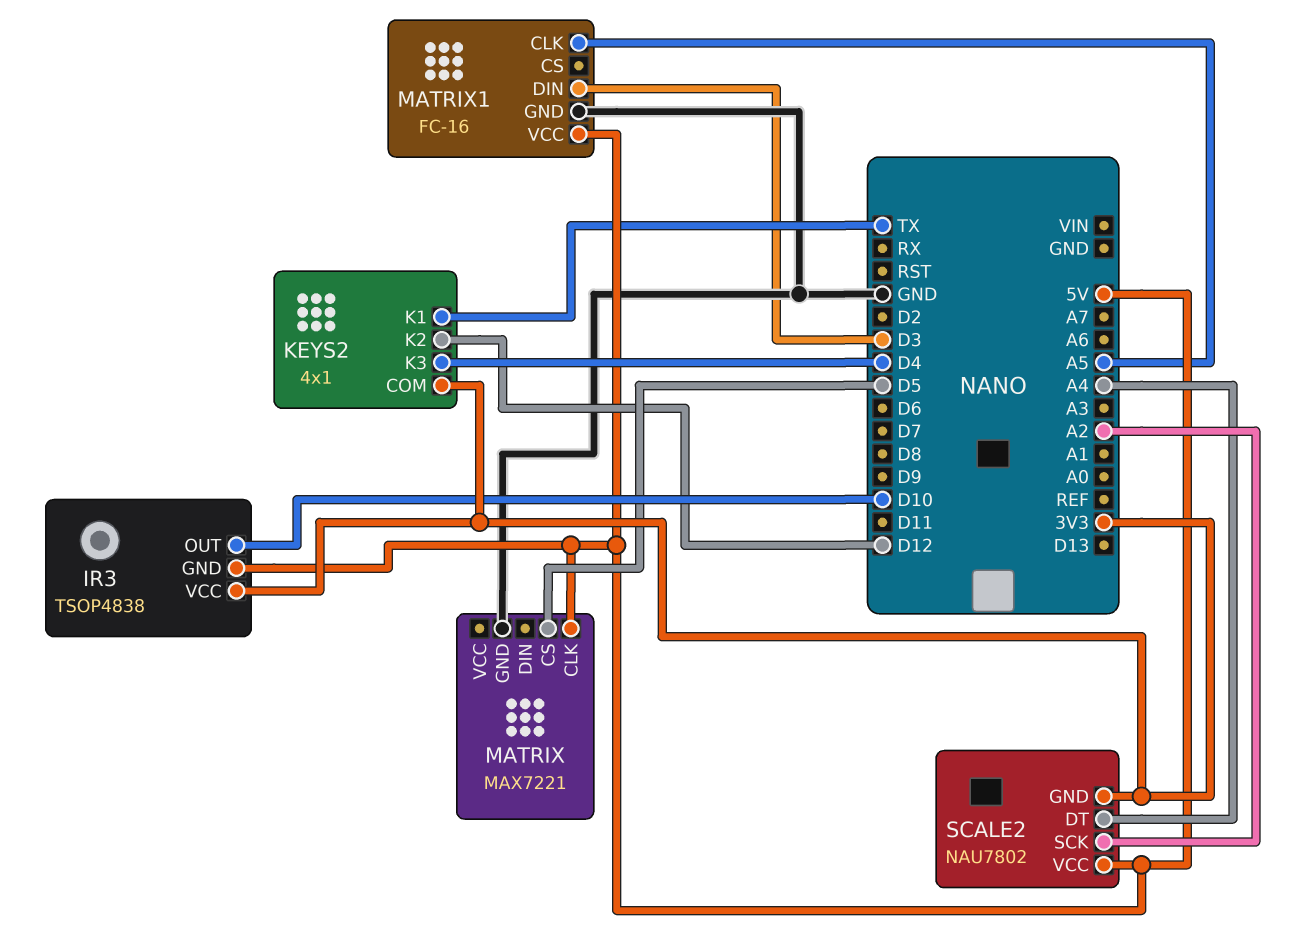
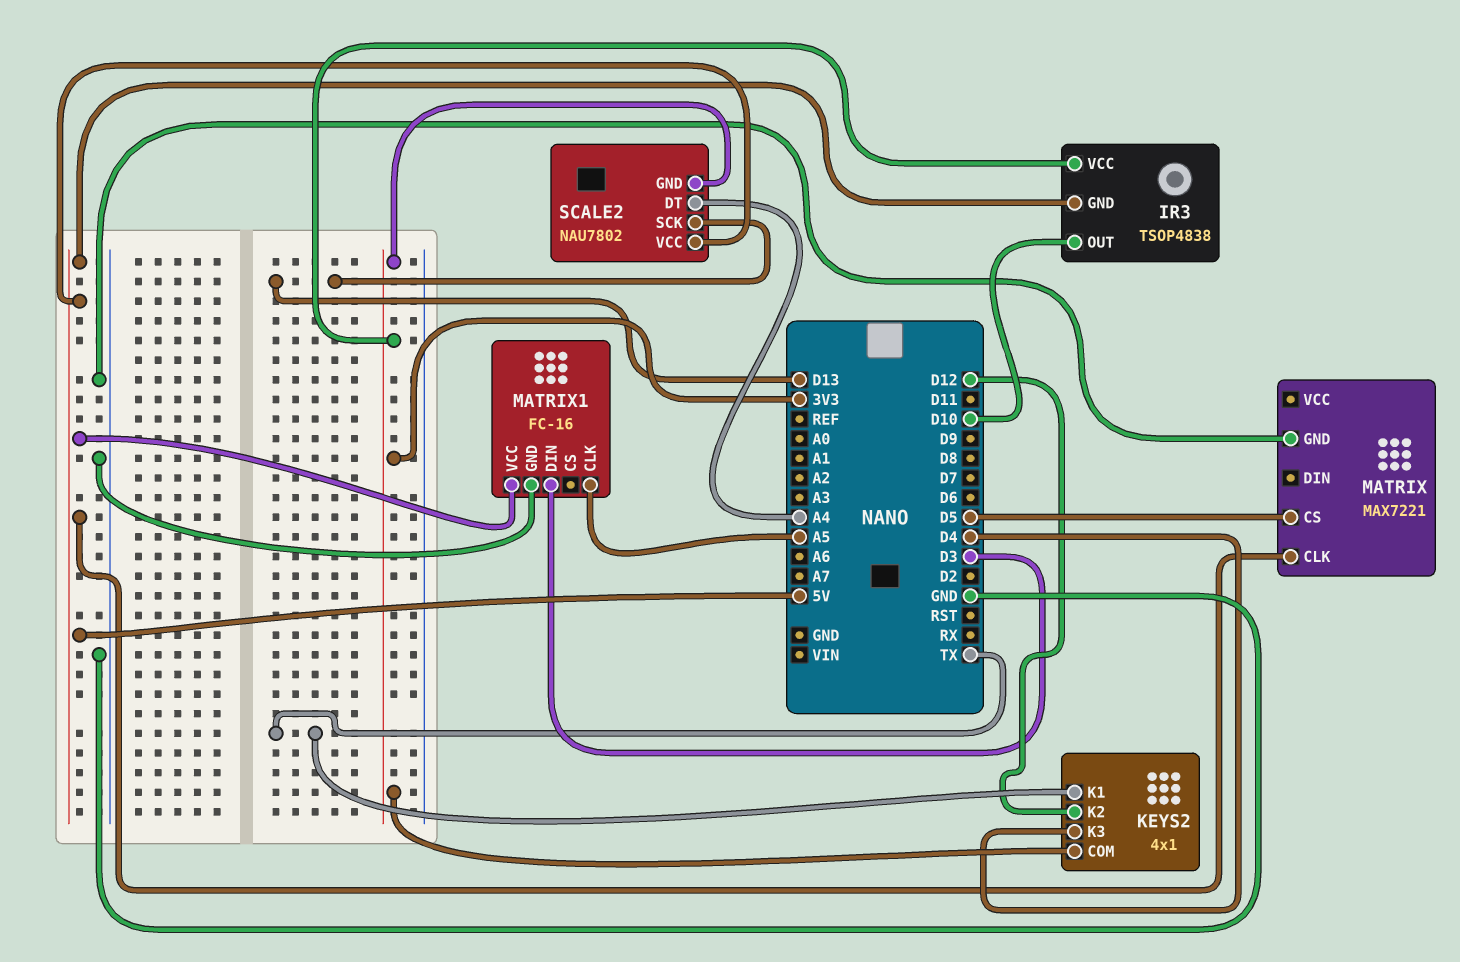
SCALE2 pin SCK: A2 -> D13

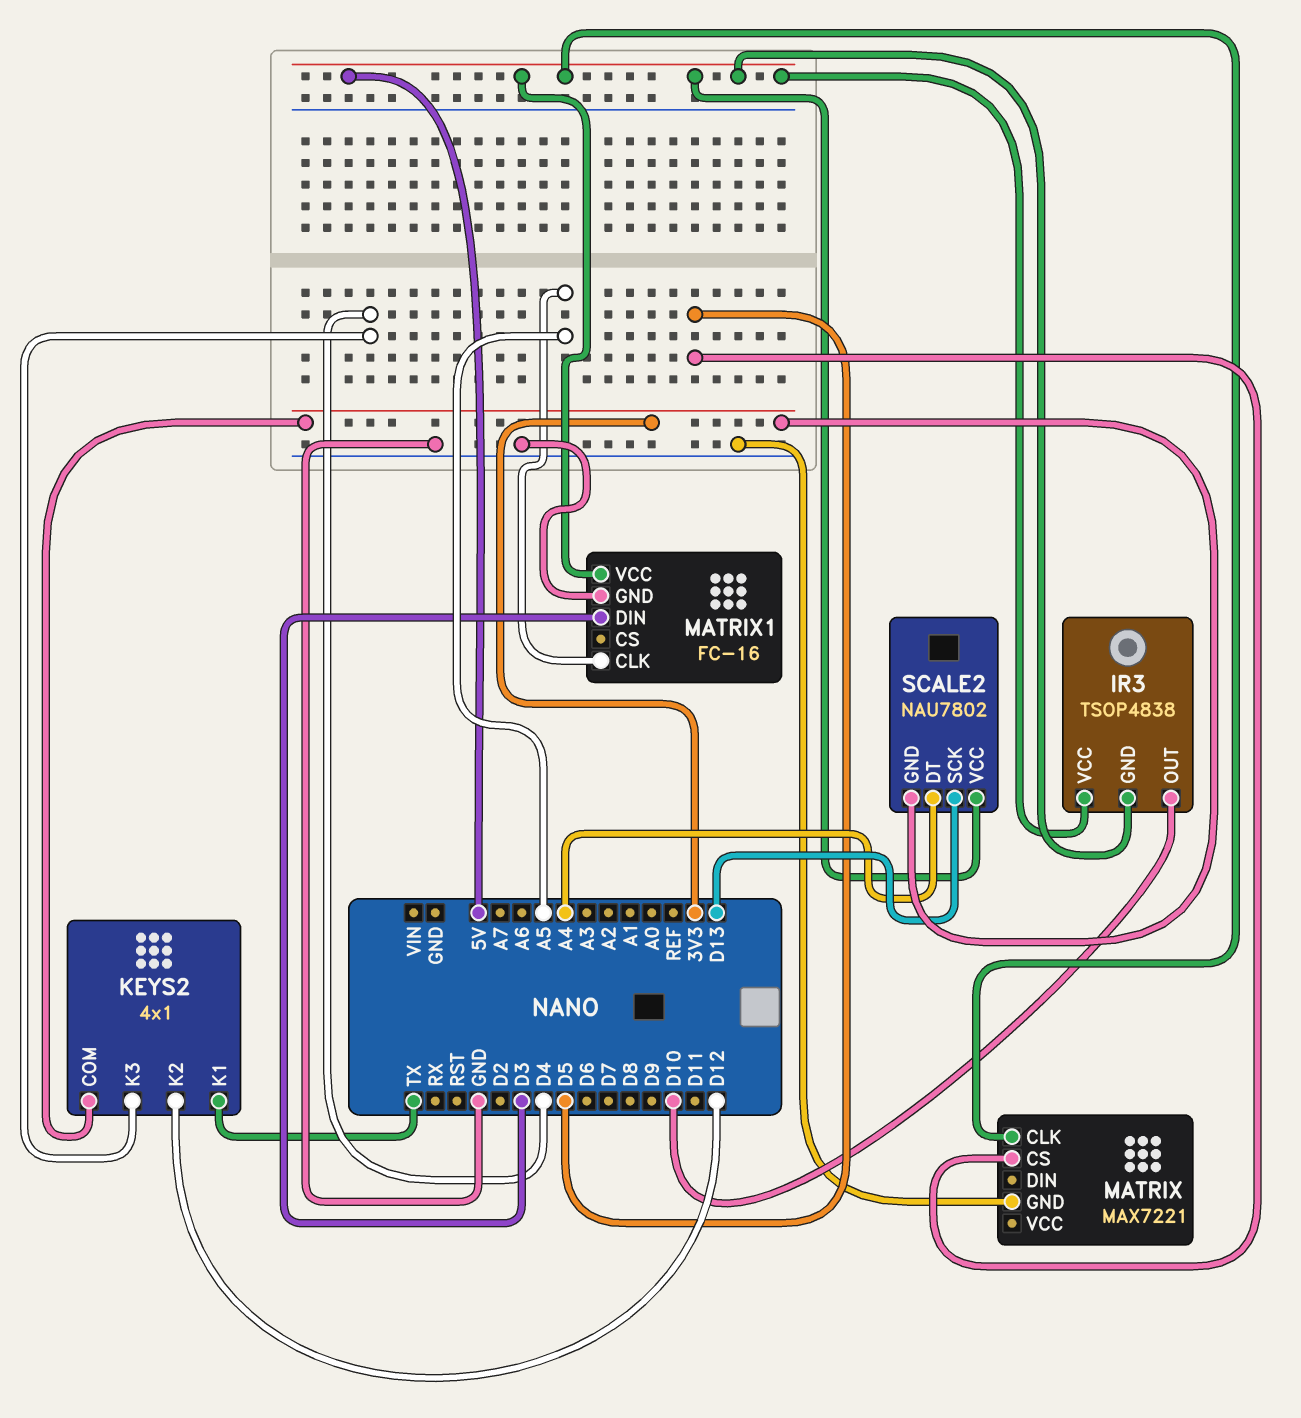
IR3 pin VCC: 3V3 -> 5V

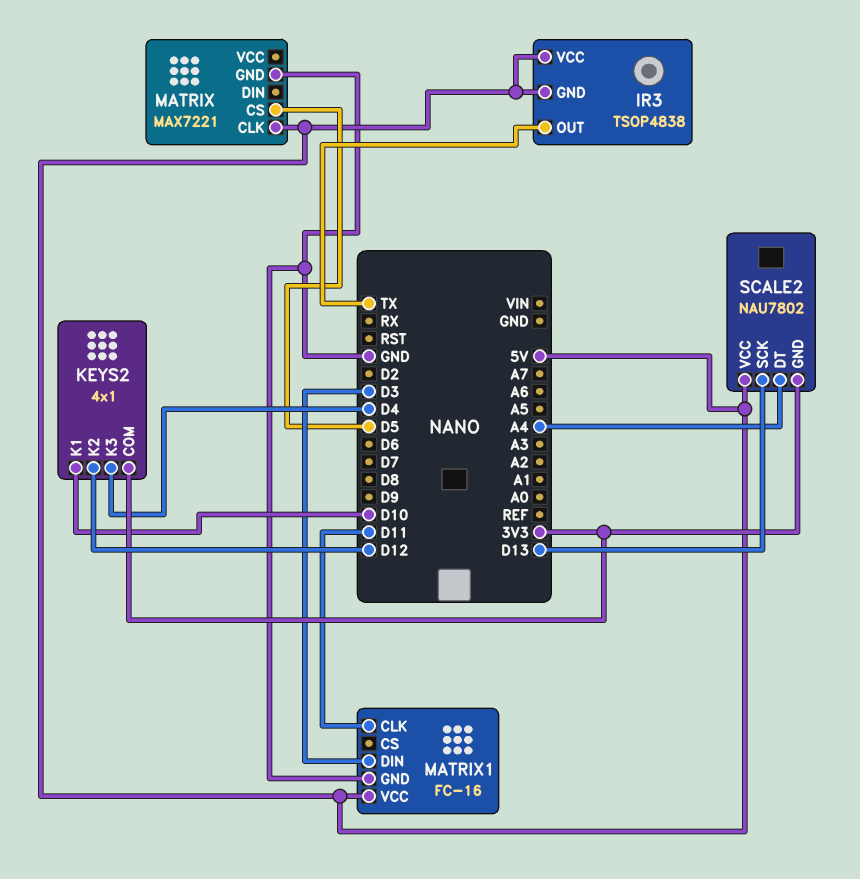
IR3 pin OUT: D10 -> TX
KEYS2 pin K1: TX -> D10
MATRIX1 pin CLK: A5 -> D11

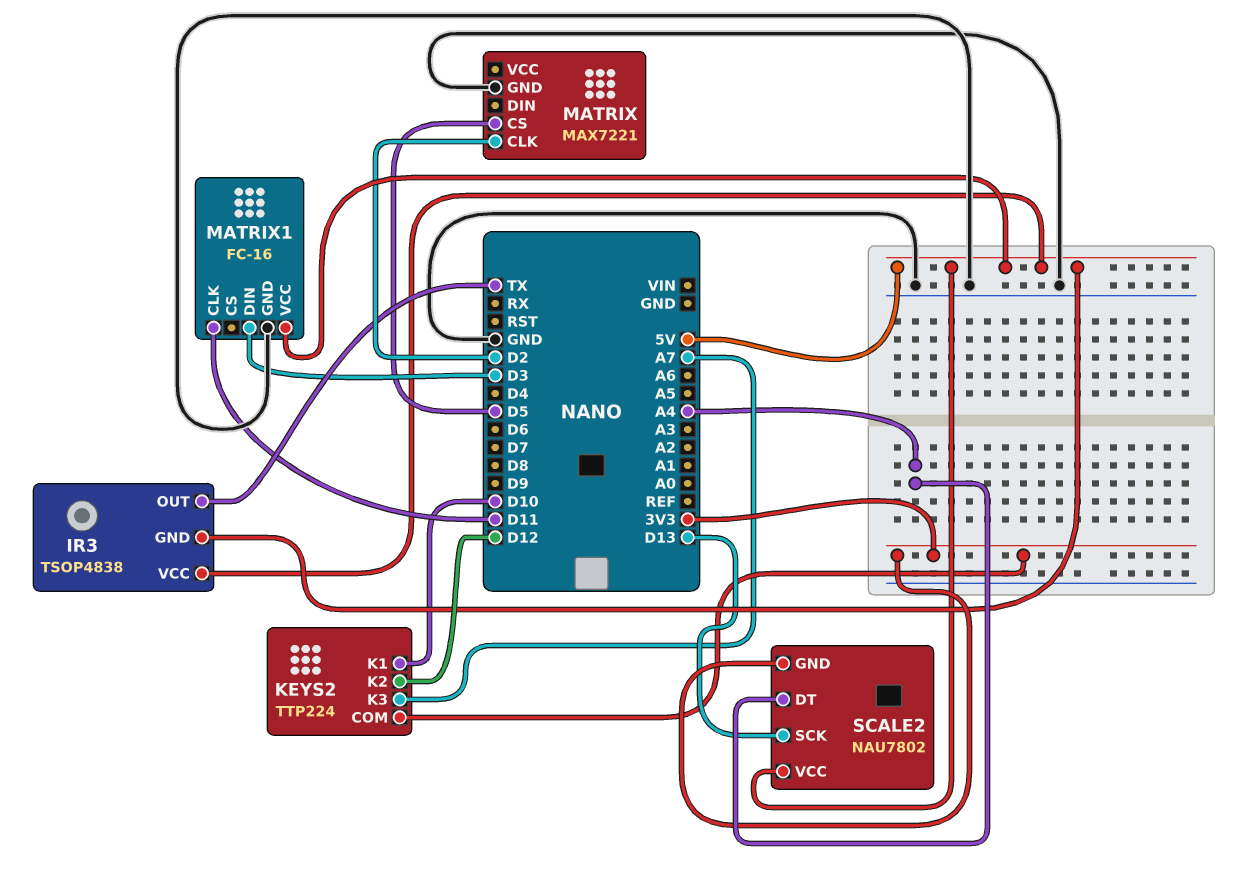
KEYS2: 4x1 -> TTP224
KEYS2 pin K3: D4 -> A7
MATRIX pin CLK: 5V -> D2

